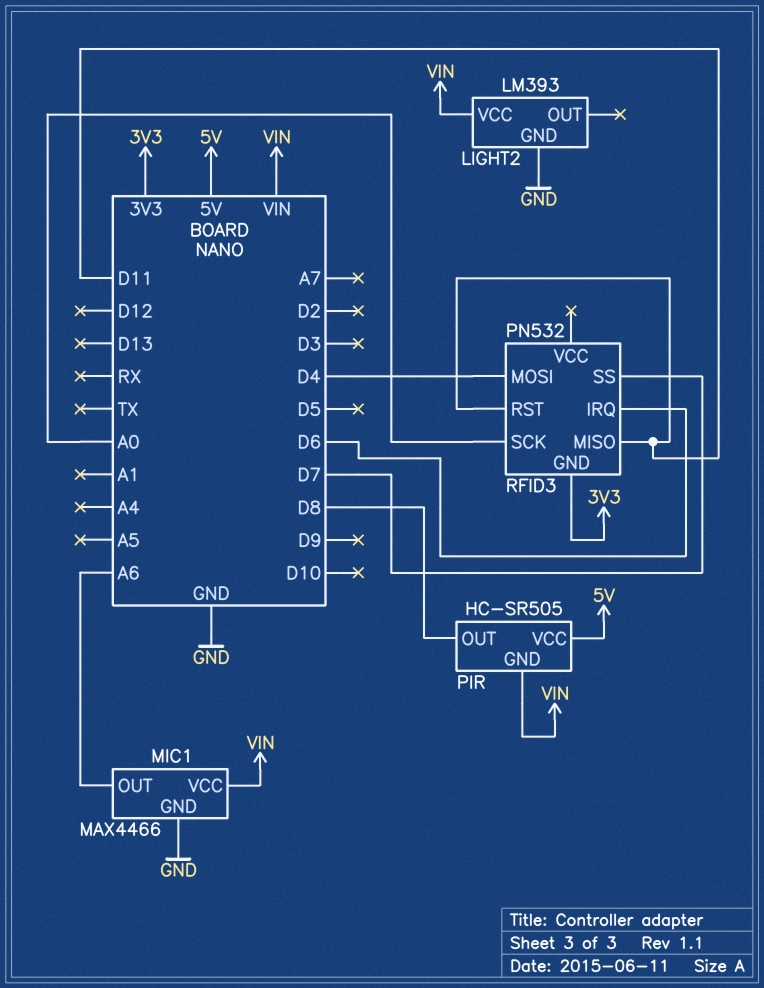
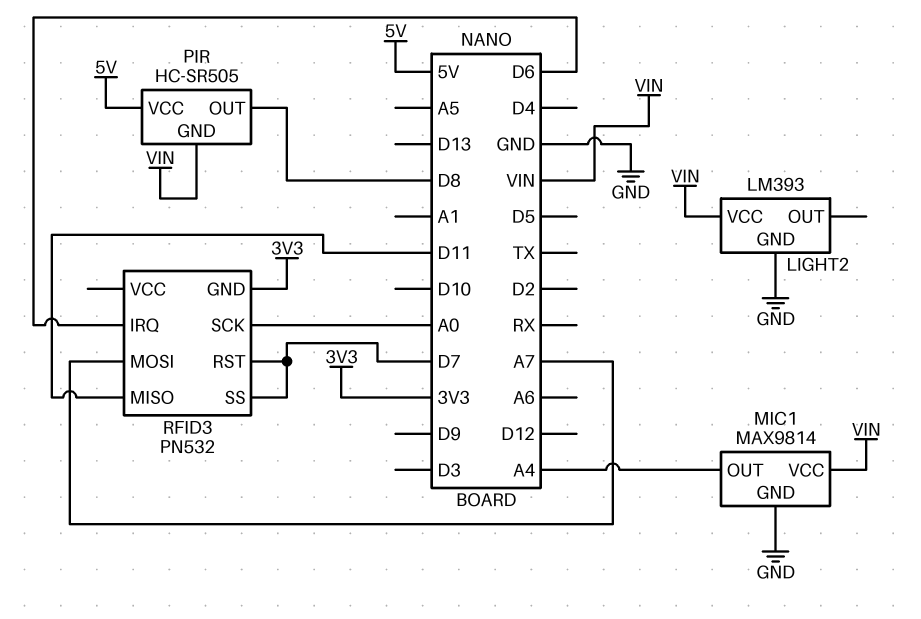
MIC1: MAX4466 -> MAX9814
MIC1 pin OUT: A6 -> A4
RFID3 pin MOSI: D4 -> A7
RFID3 pin RST: D11 -> D7

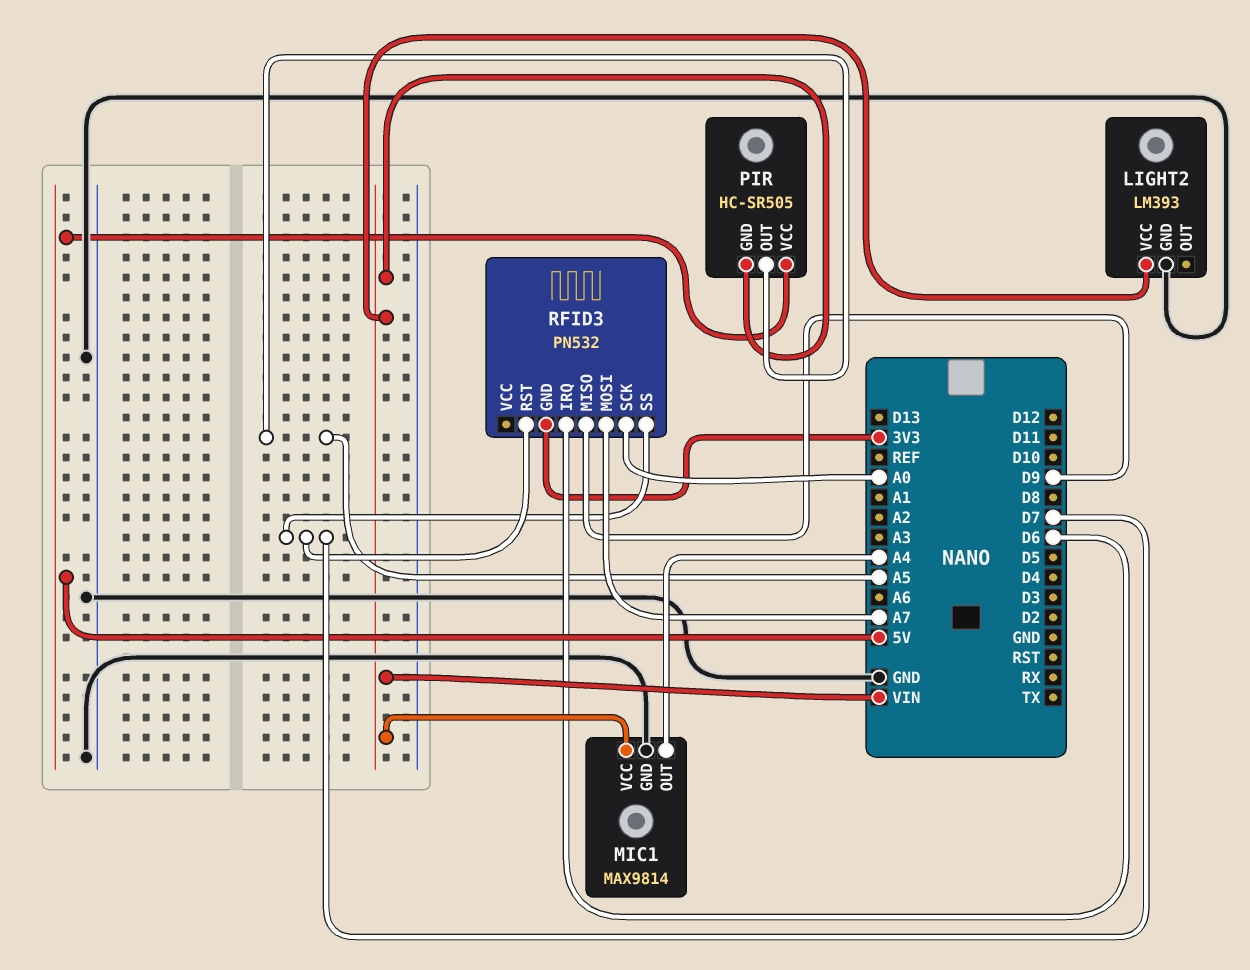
PIR pin OUT: D8 -> A5
RFID3 pin MISO: D11 -> D9

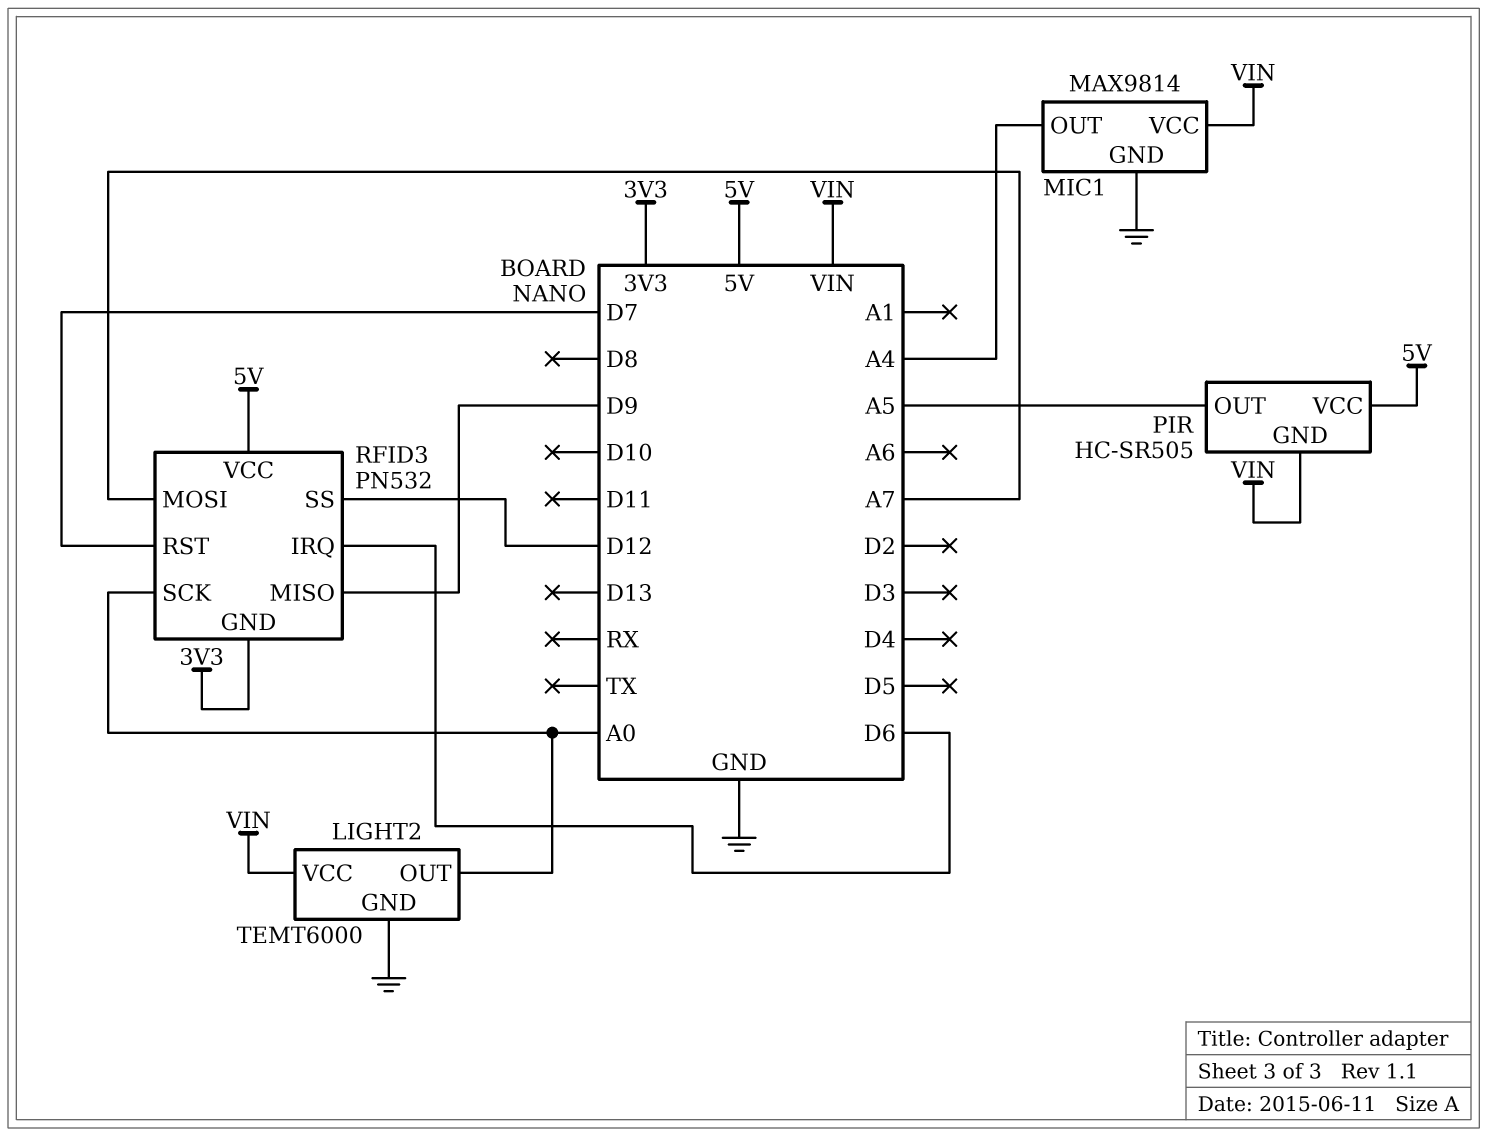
LIGHT2: LM393 -> TEMT6000
LIGHT2 pin OUT: none -> A0
RFID3 pin SS: D7 -> D12
RFID3 pin VCC: none -> 5V

